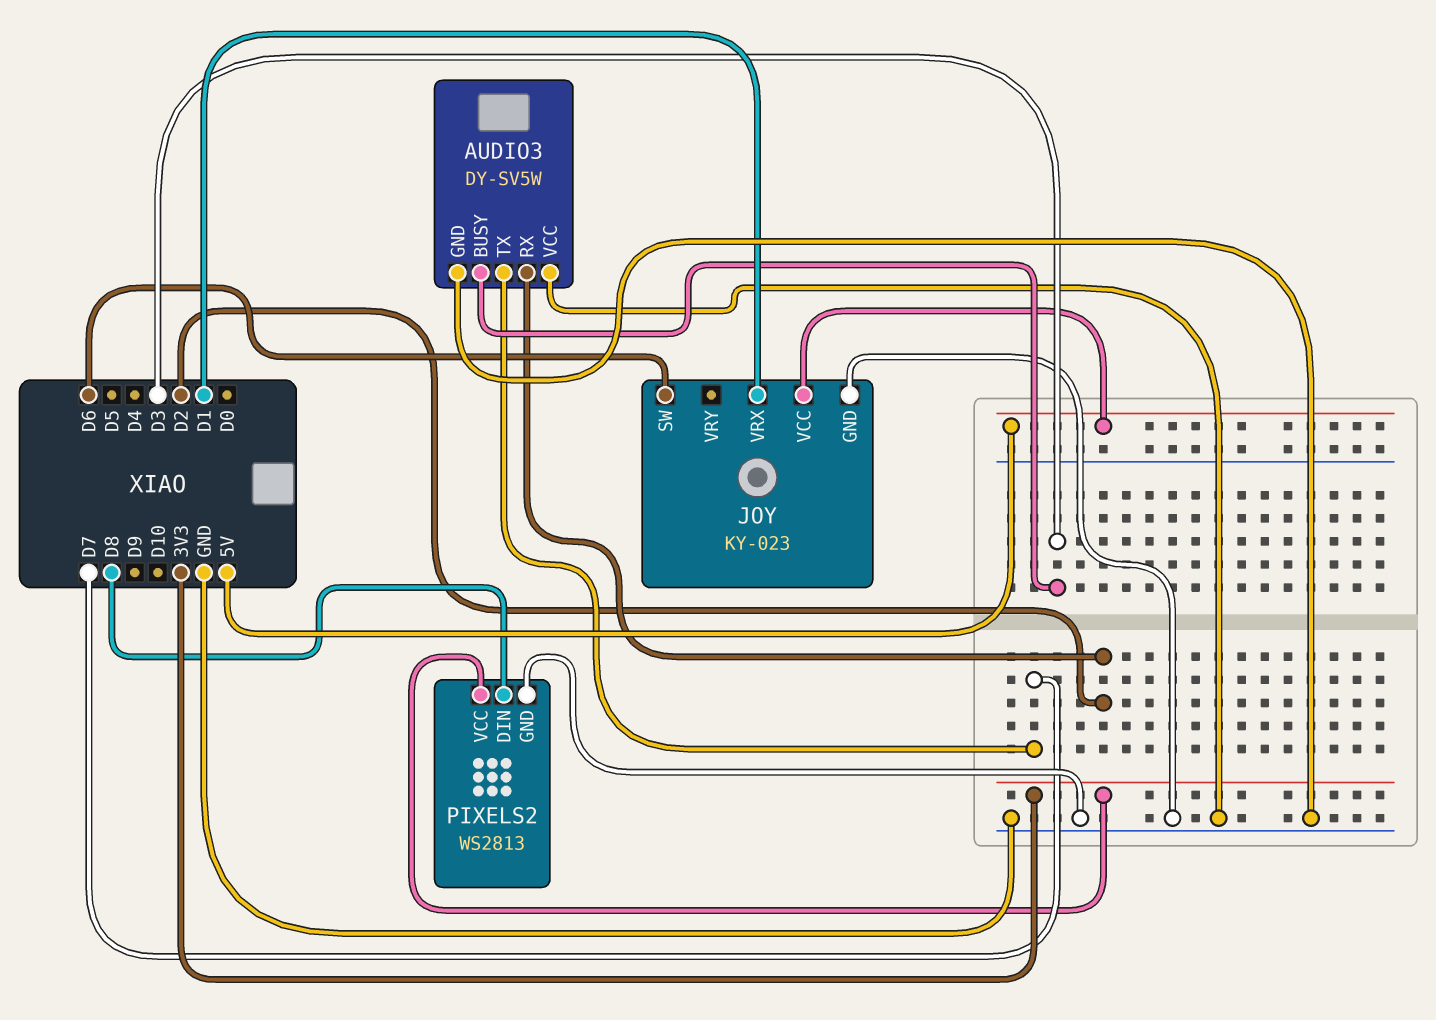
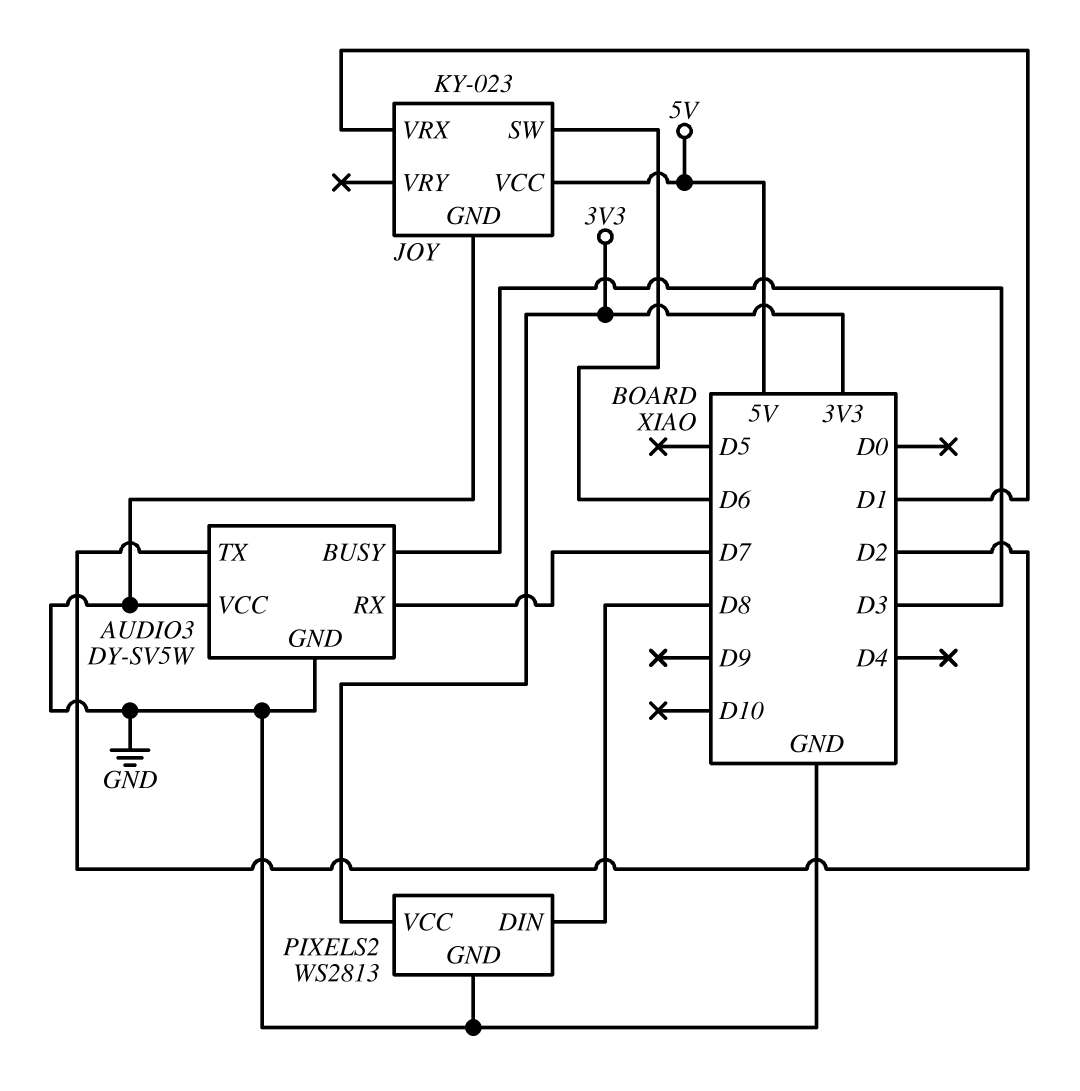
AUDIO3 pin RX: D2 -> D7
AUDIO3 pin TX: D7 -> D2

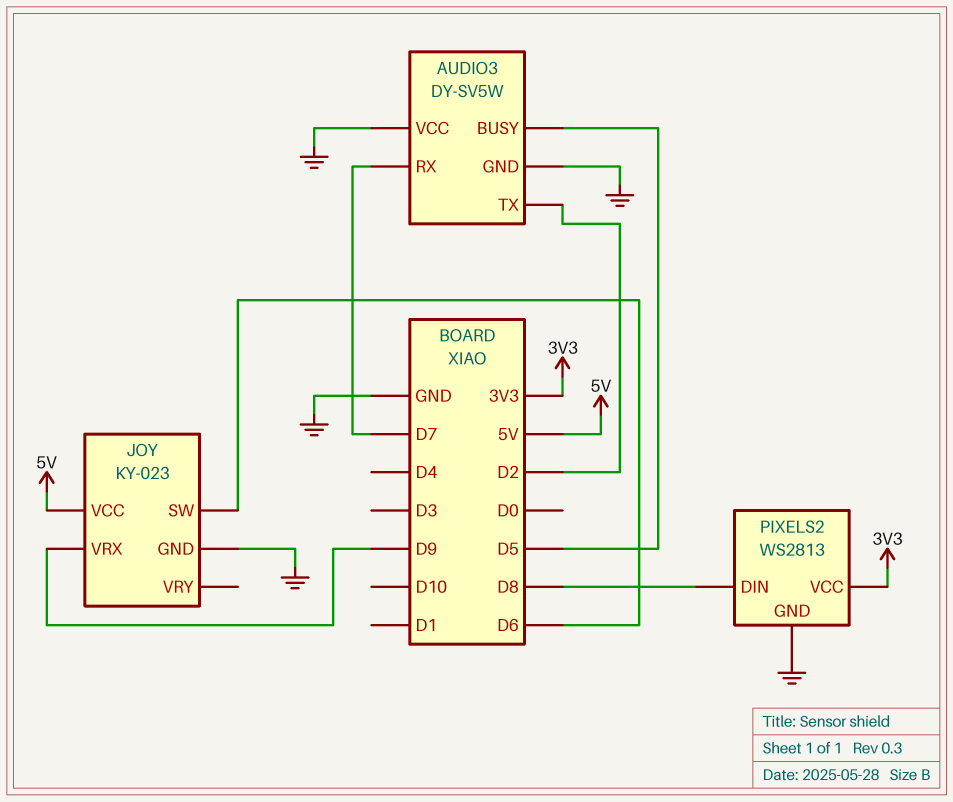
AUDIO3 pin BUSY: D3 -> D5
JOY pin VRX: D1 -> D9

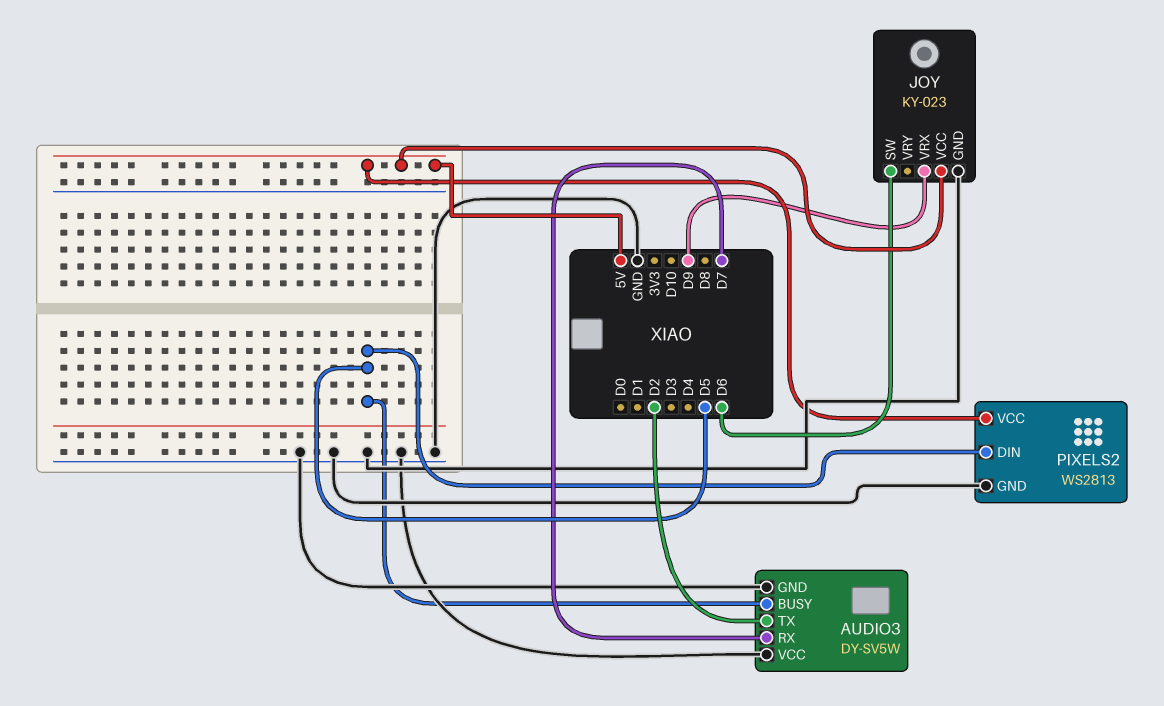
PIXELS2 pin DIN: D8 -> D5
PIXELS2 pin VCC: 3V3 -> 5V

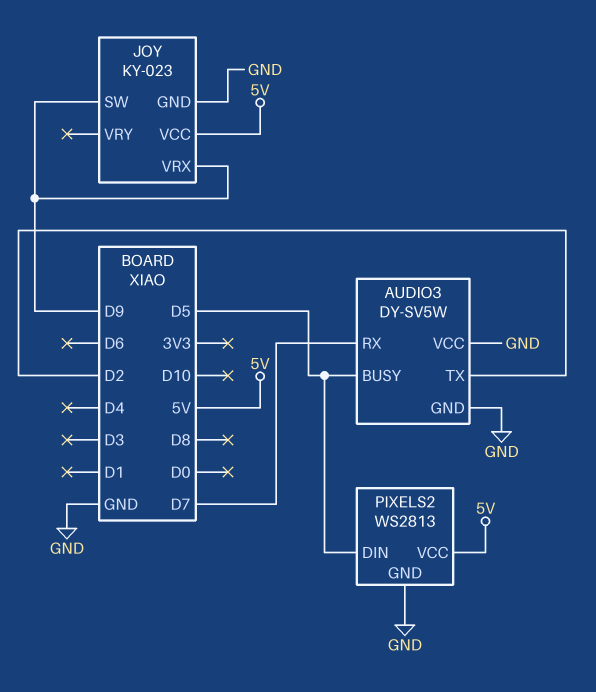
JOY pin SW: D6 -> D9

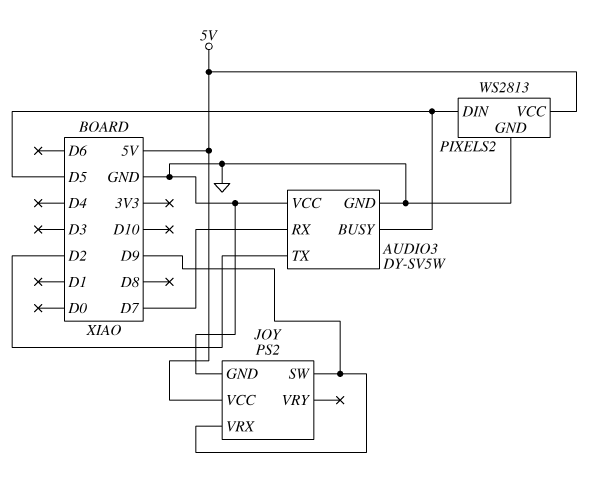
JOY: KY-023 -> PS2

